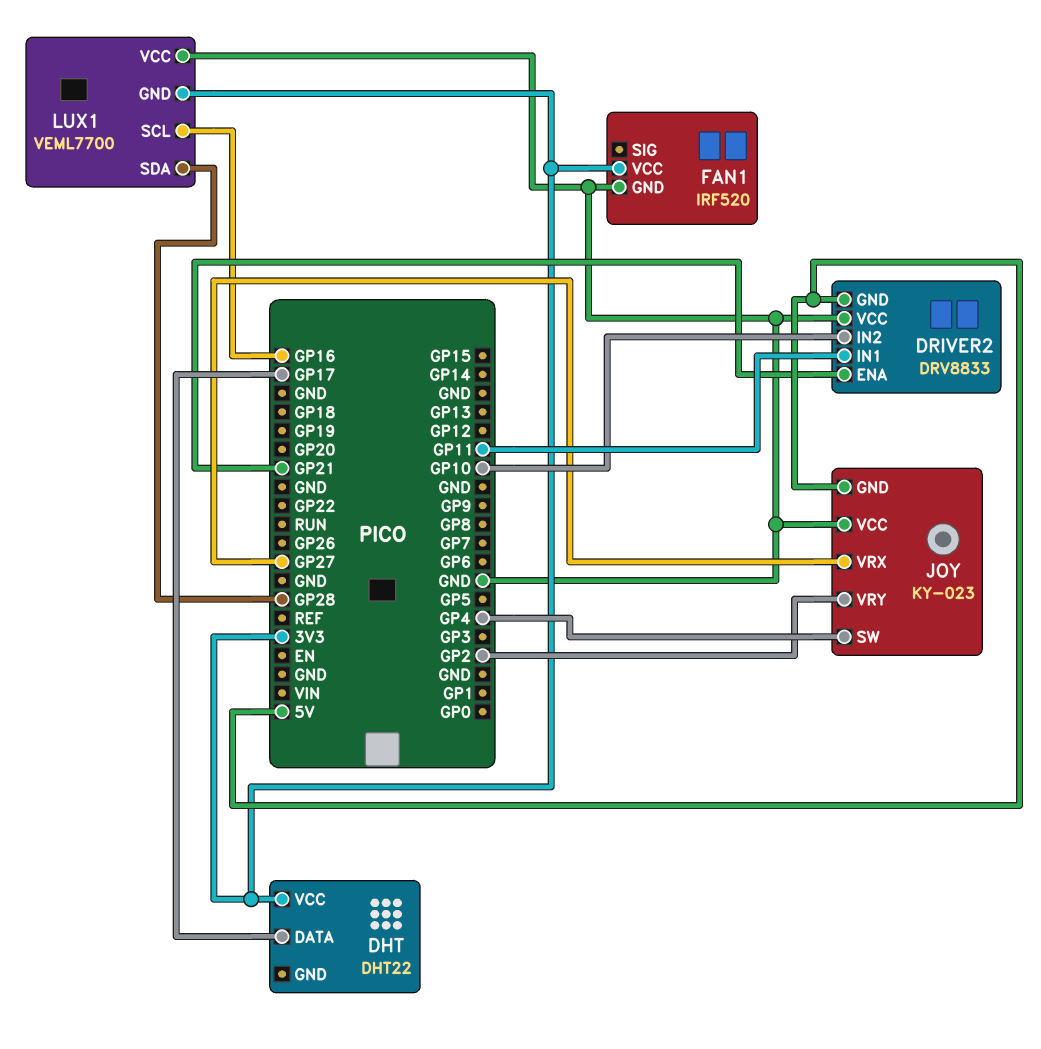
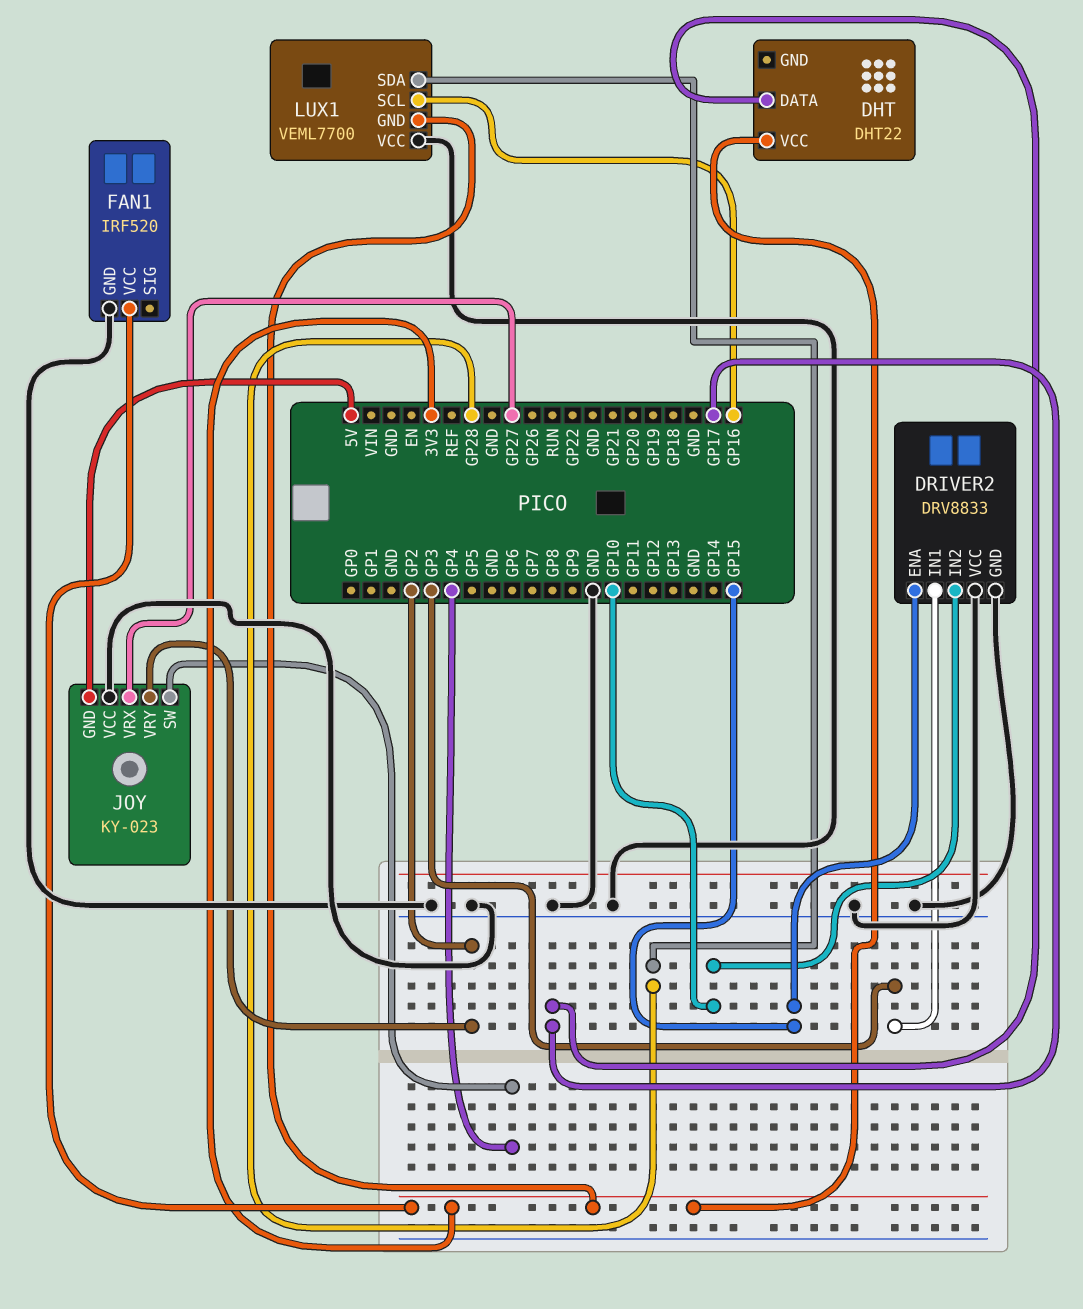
DRIVER2 pin ENA: GP21 -> GP15
DRIVER2 pin GND: 5V -> GND
DRIVER2 pin IN1: GP11 -> GP3

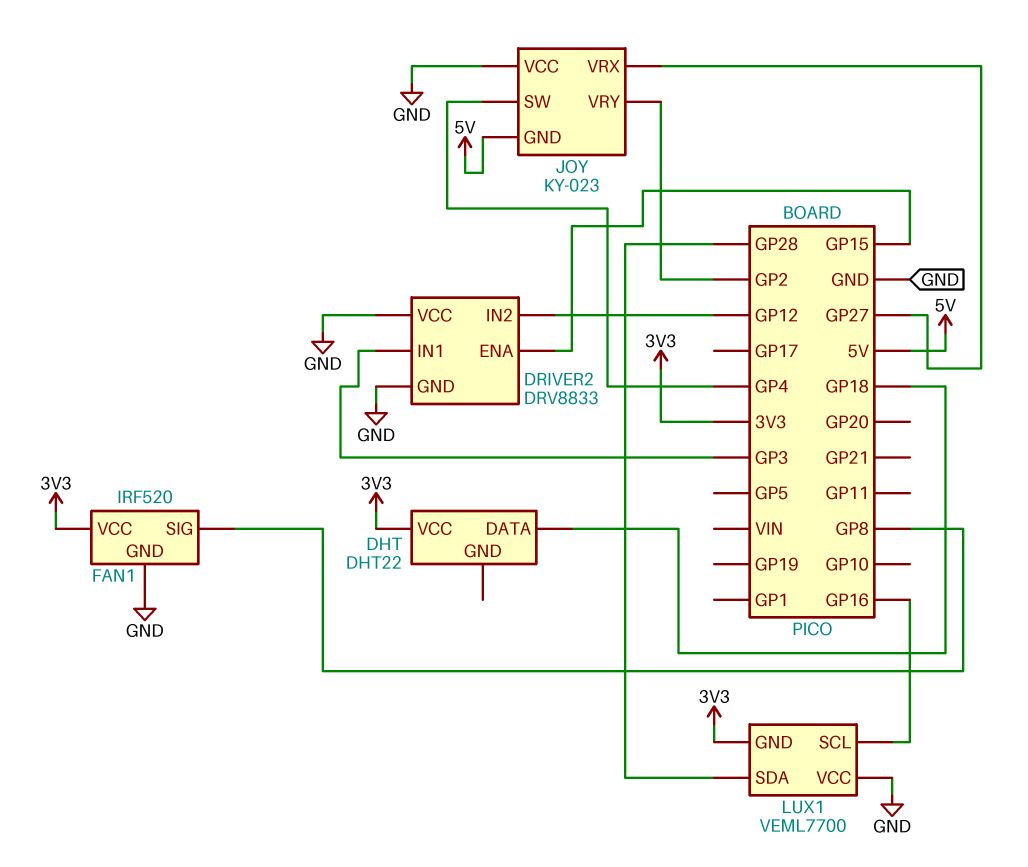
DHT pin DATA: GP17 -> GP18
DRIVER2 pin IN2: GP10 -> GP12
FAN1 pin SIG: none -> GP8

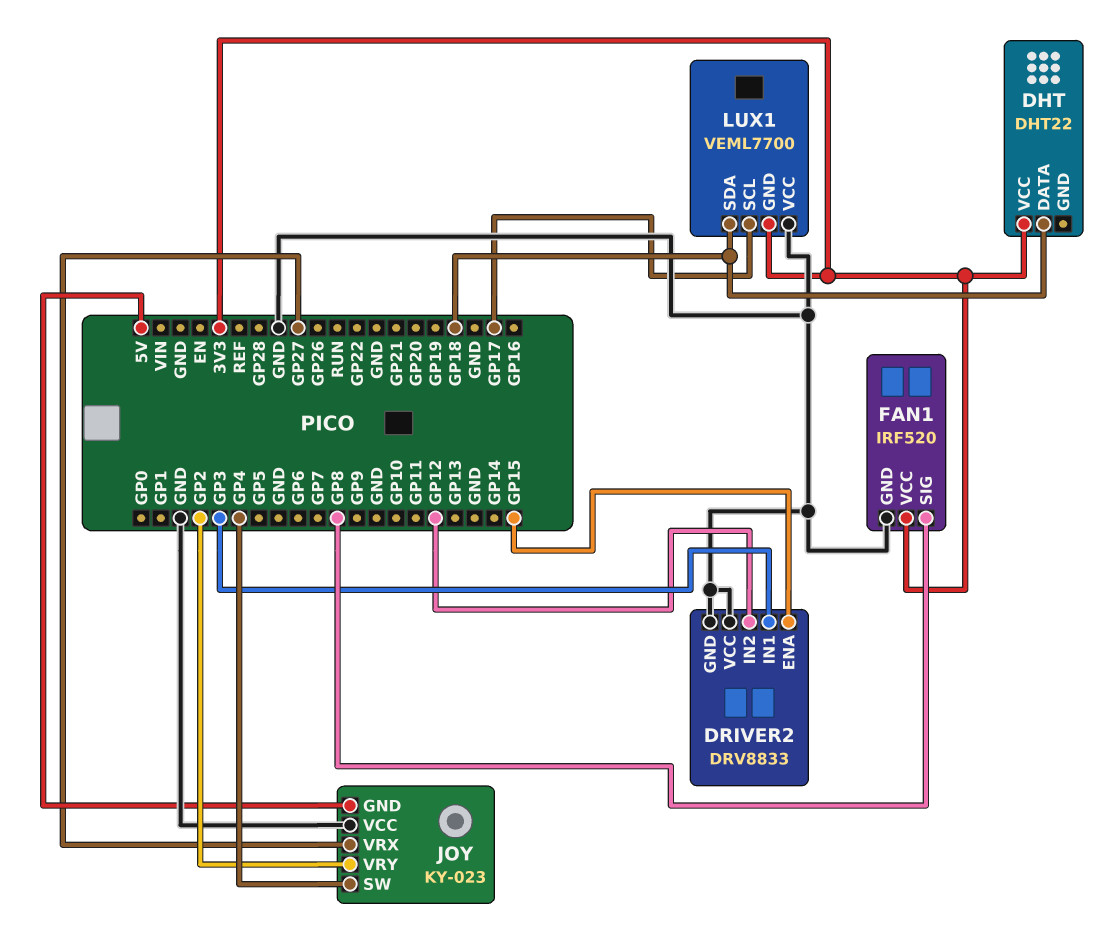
LUX1 pin SCL: GP16 -> GP17
LUX1 pin SDA: GP28 -> GP18

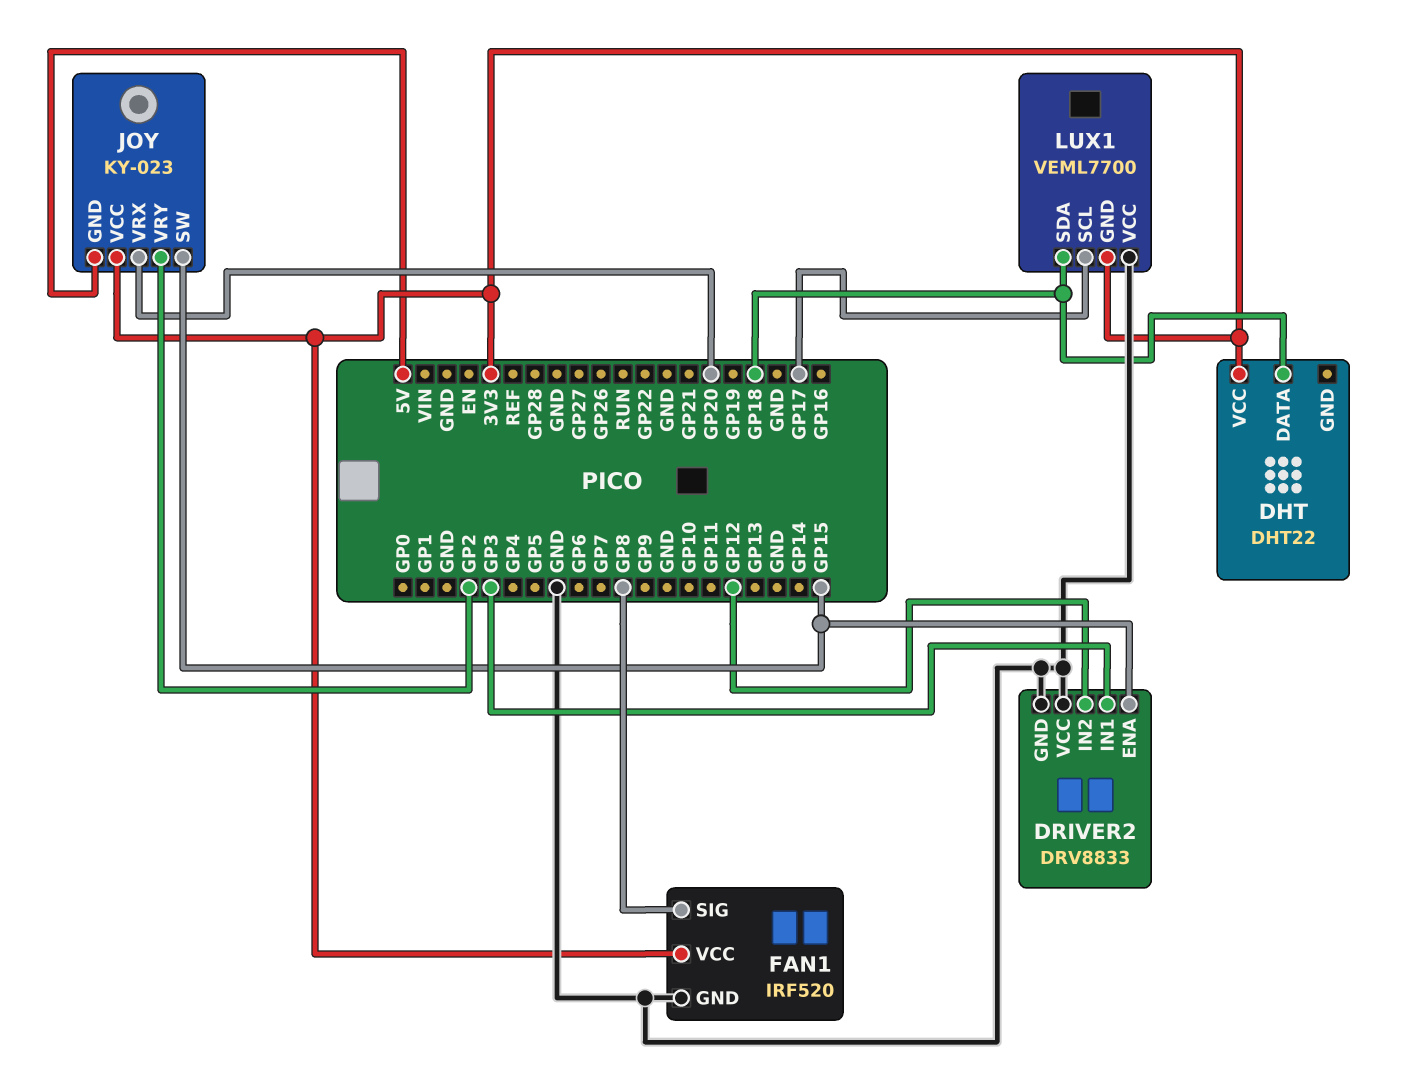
JOY pin SW: GP4 -> GP15
JOY pin VCC: GND -> 3V3
JOY pin VRX: GP27 -> GP20

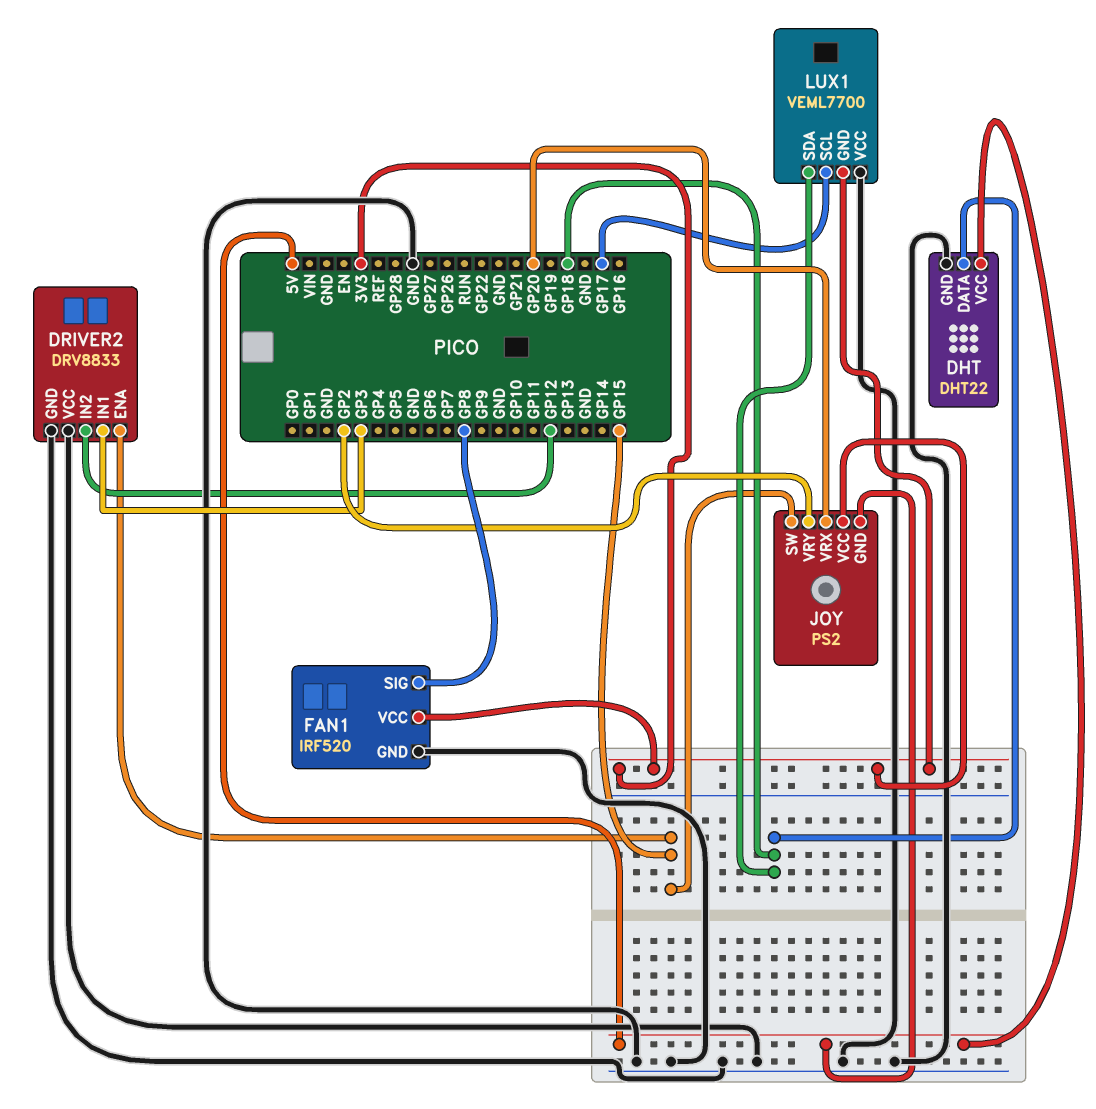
DHT pin GND: none -> GND
DHT pin VCC: 3V3 -> 5V
JOY: KY-023 -> PS2

